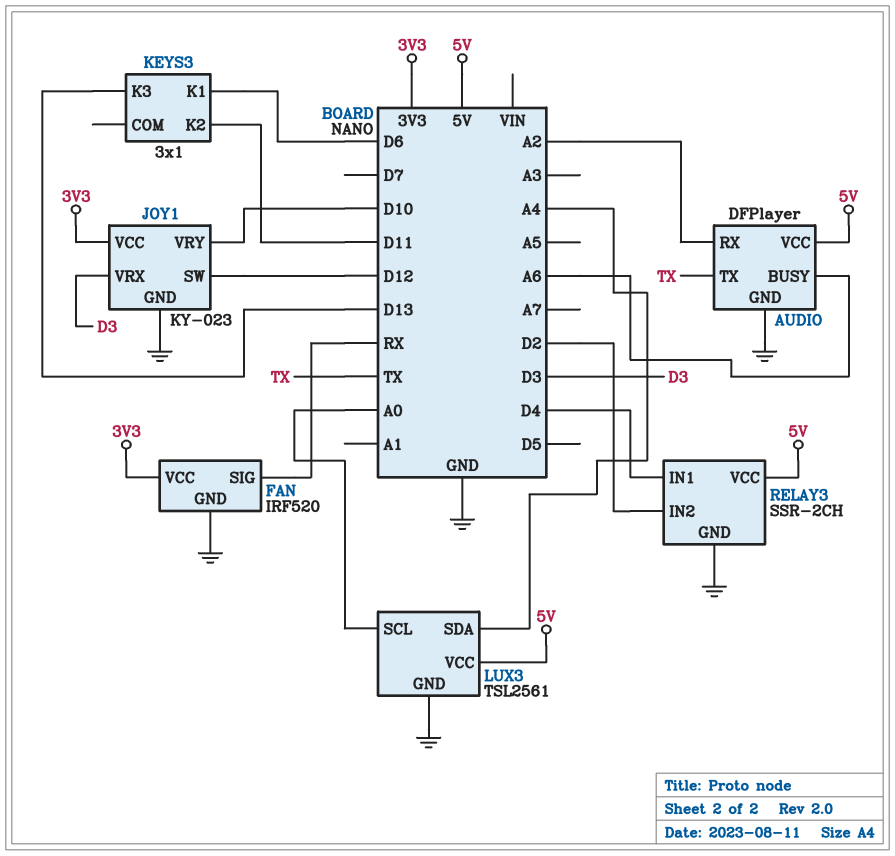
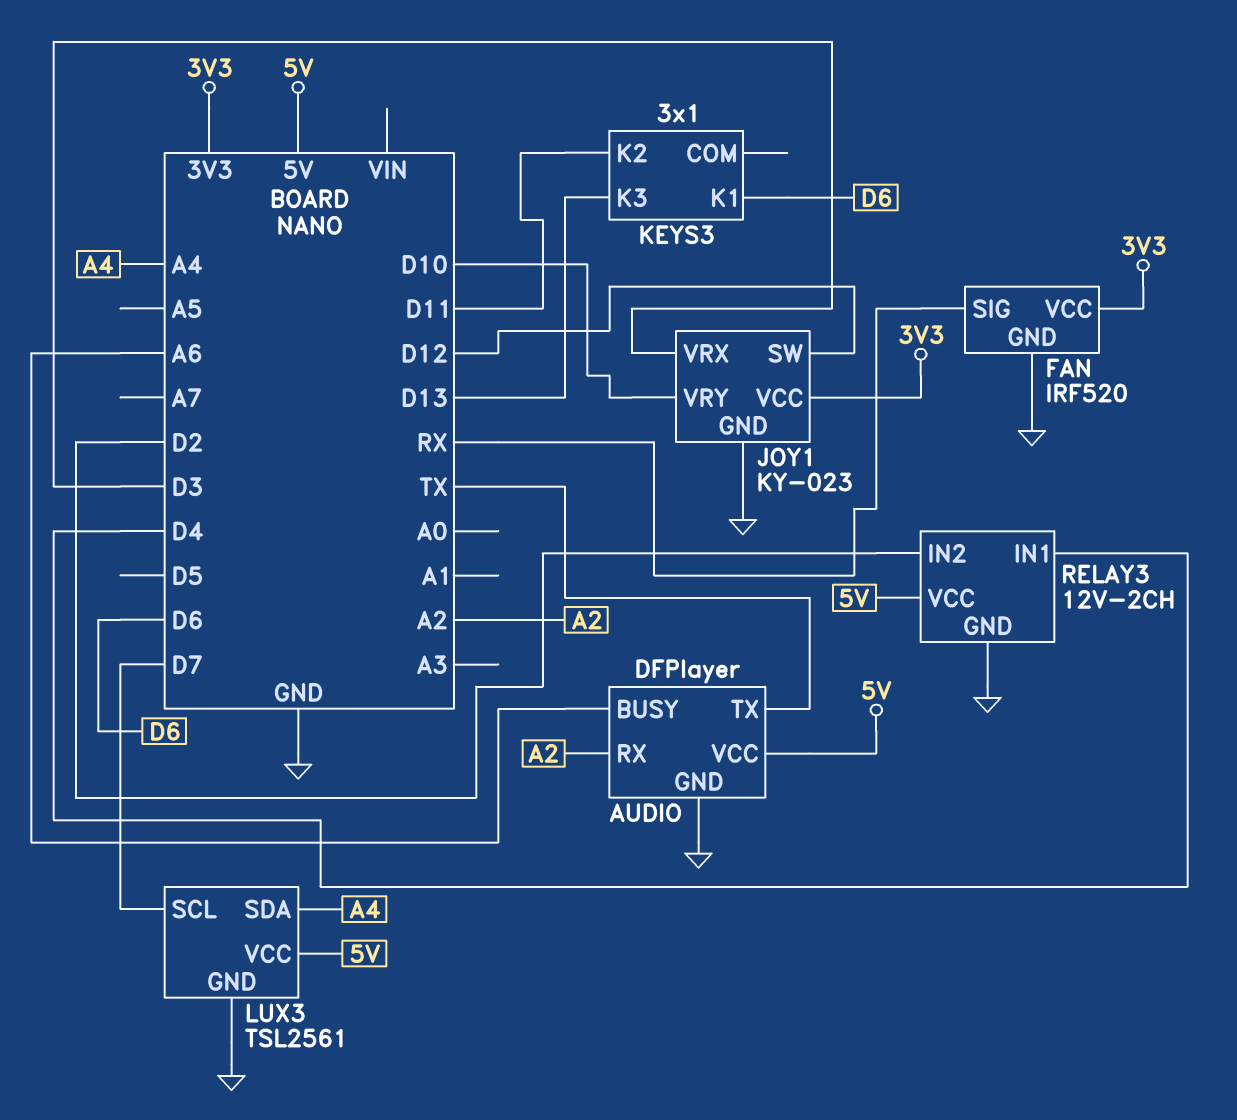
LUX3 pin SCL: A0 -> D7
RELAY3: SSR-2CH -> 12V-2CH

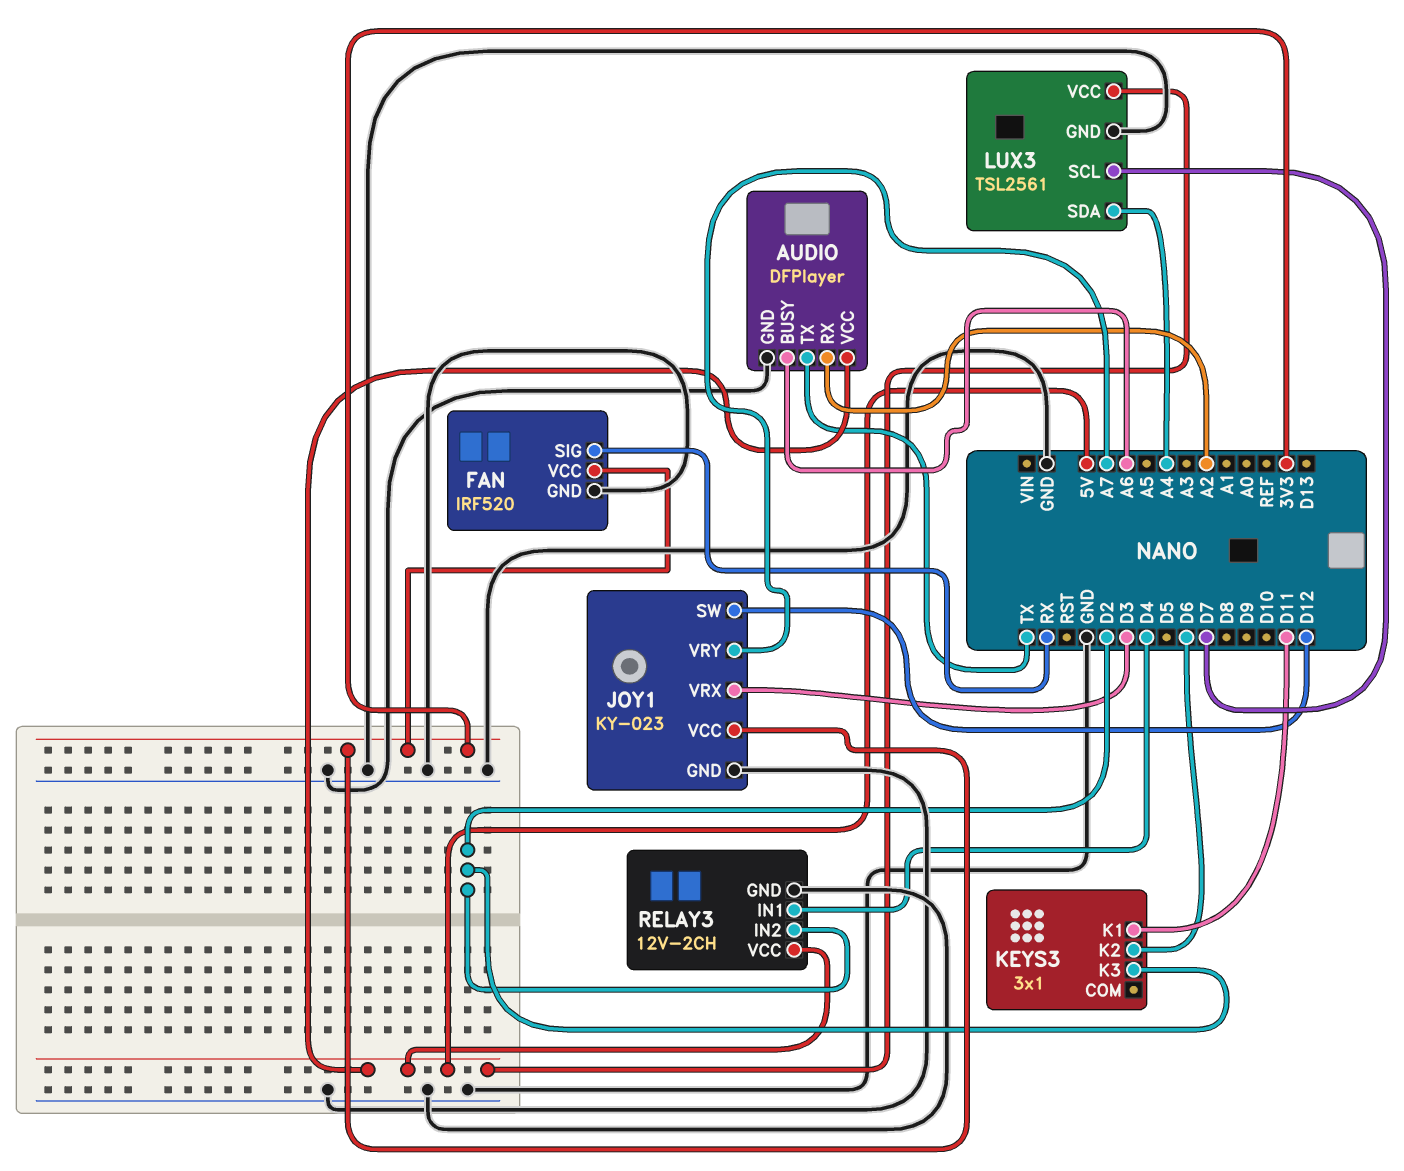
JOY1 pin VRY: D10 -> A7
KEYS3 pin K1: D6 -> D11
KEYS3 pin K2: D11 -> D6
KEYS3 pin K3: D13 -> D2

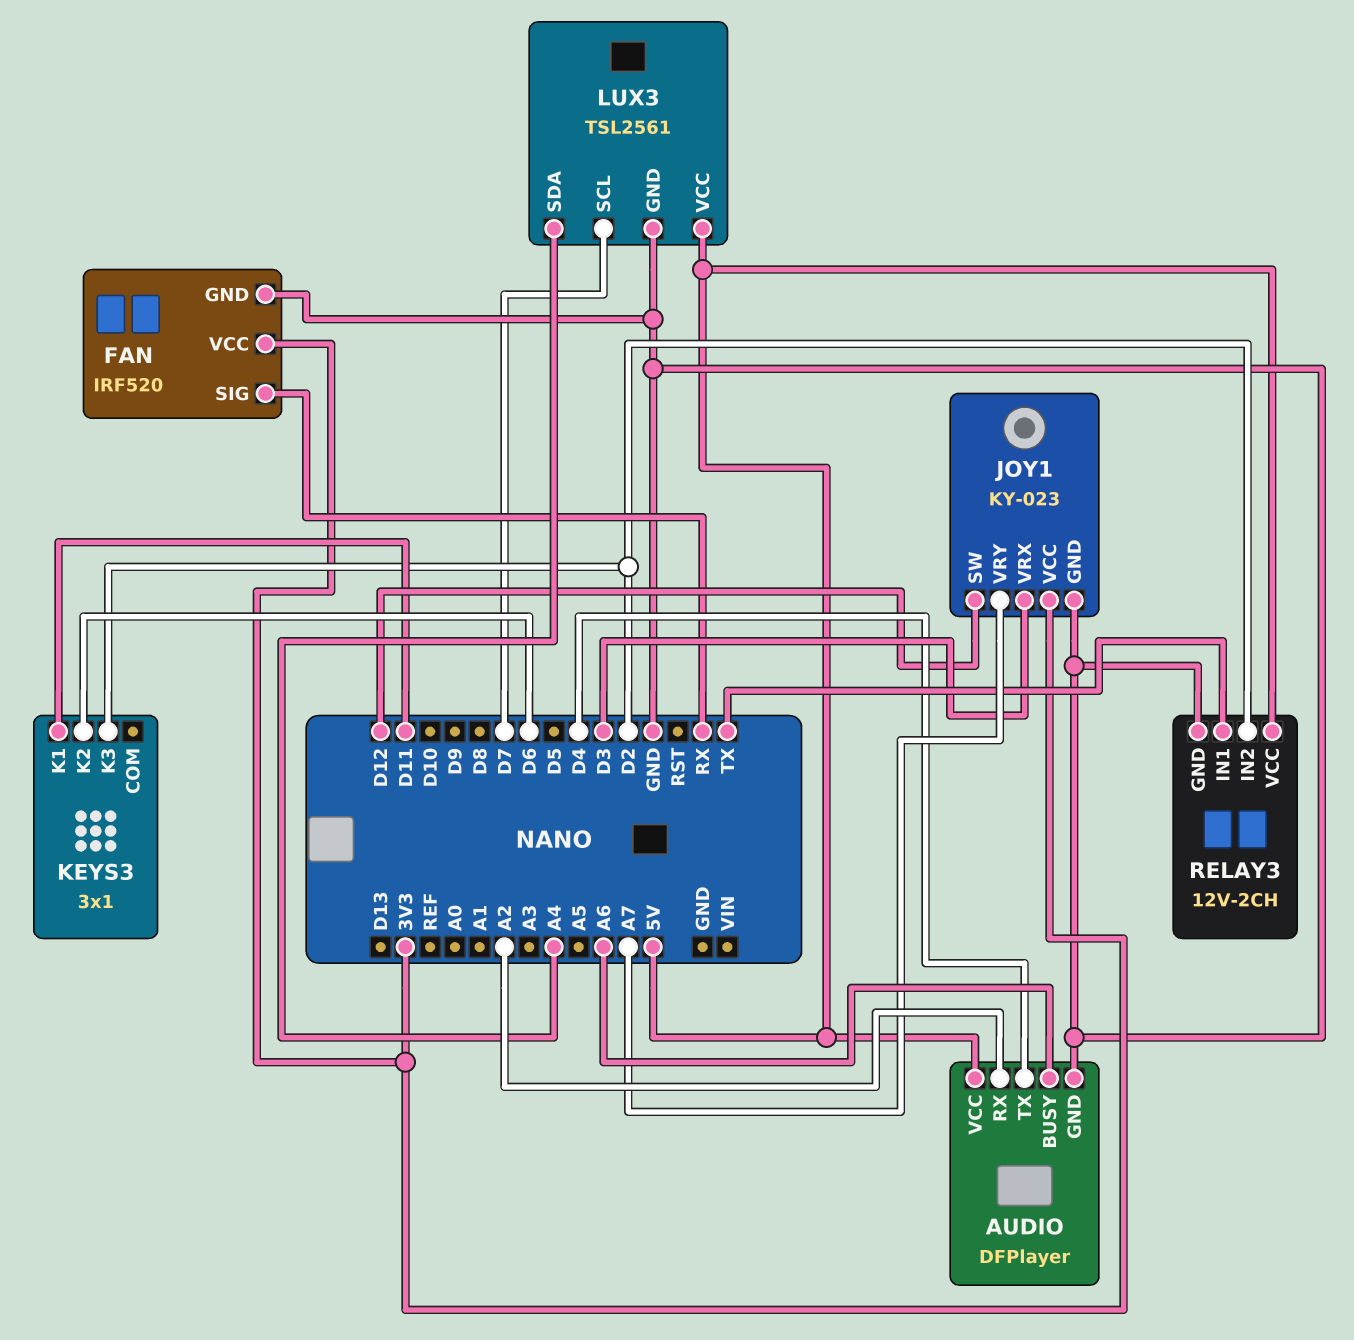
AUDIO pin TX: TX -> D4
RELAY3 pin IN1: D4 -> TX

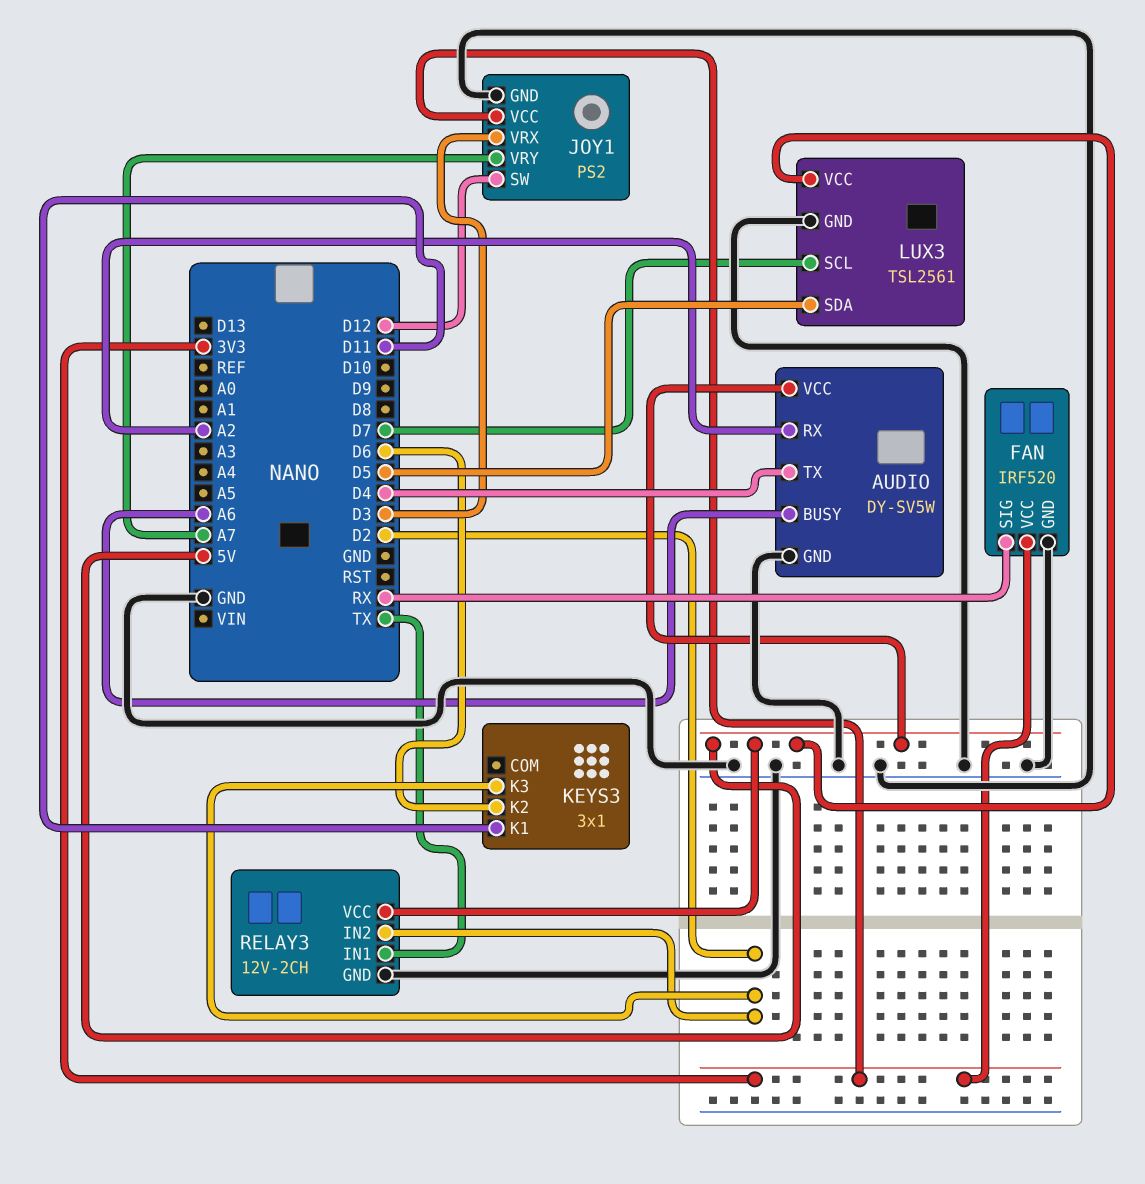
AUDIO: DFPlayer -> DY-SV5W
JOY1: KY-023 -> PS2
LUX3 pin SDA: A4 -> D5

